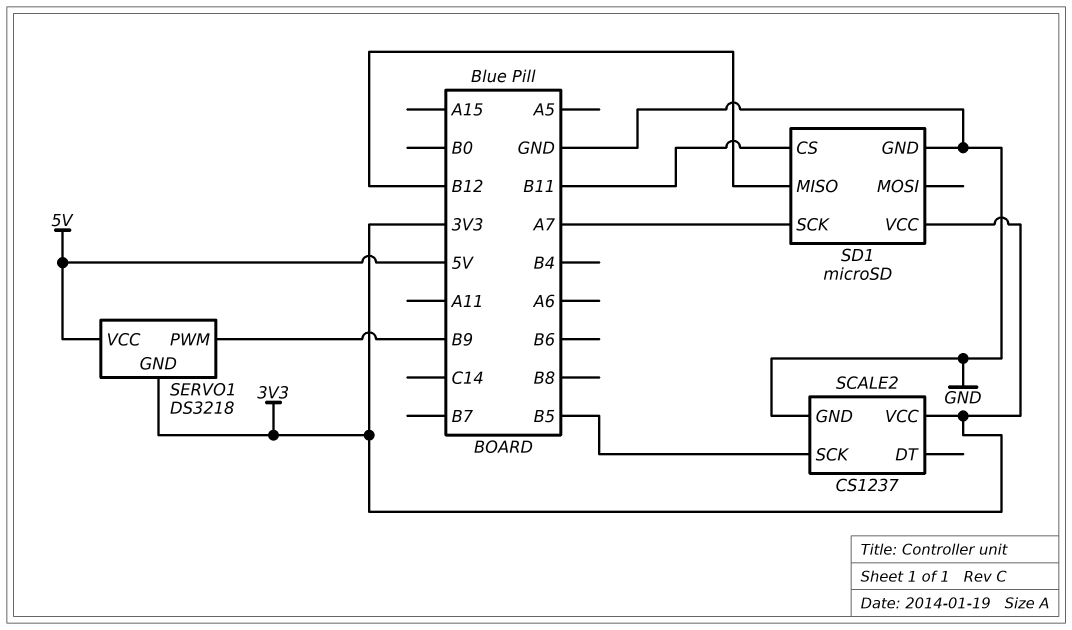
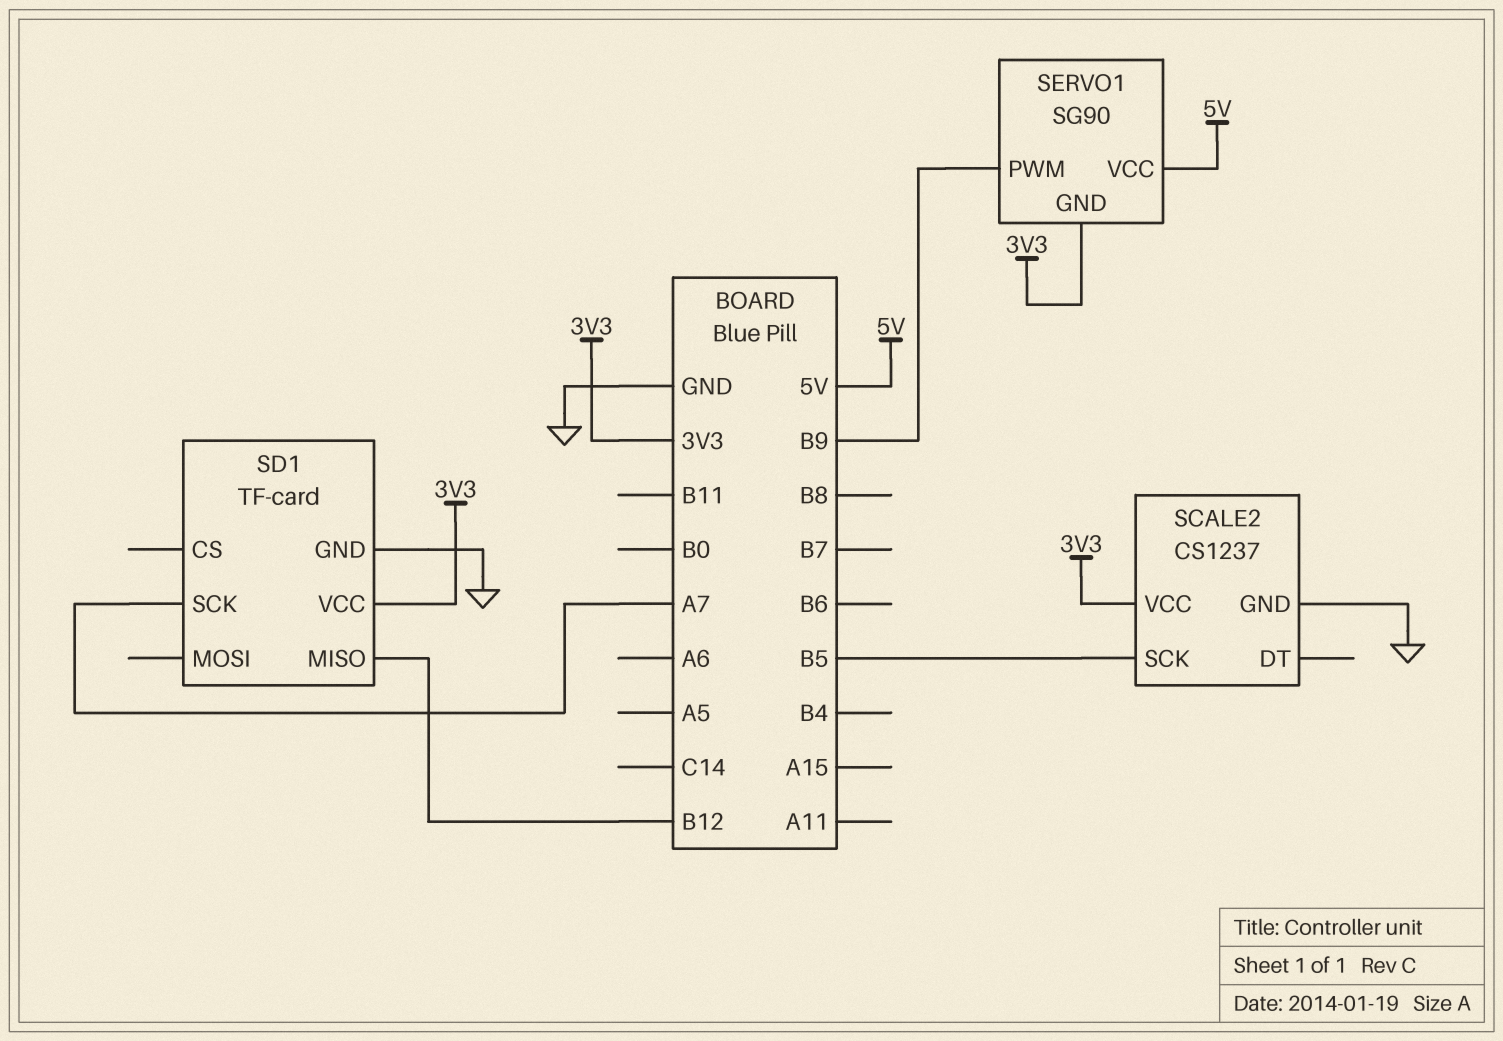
SD1: microSD -> TF-card
SD1 pin CS: B11 -> none
SERVO1: DS3218 -> SG90

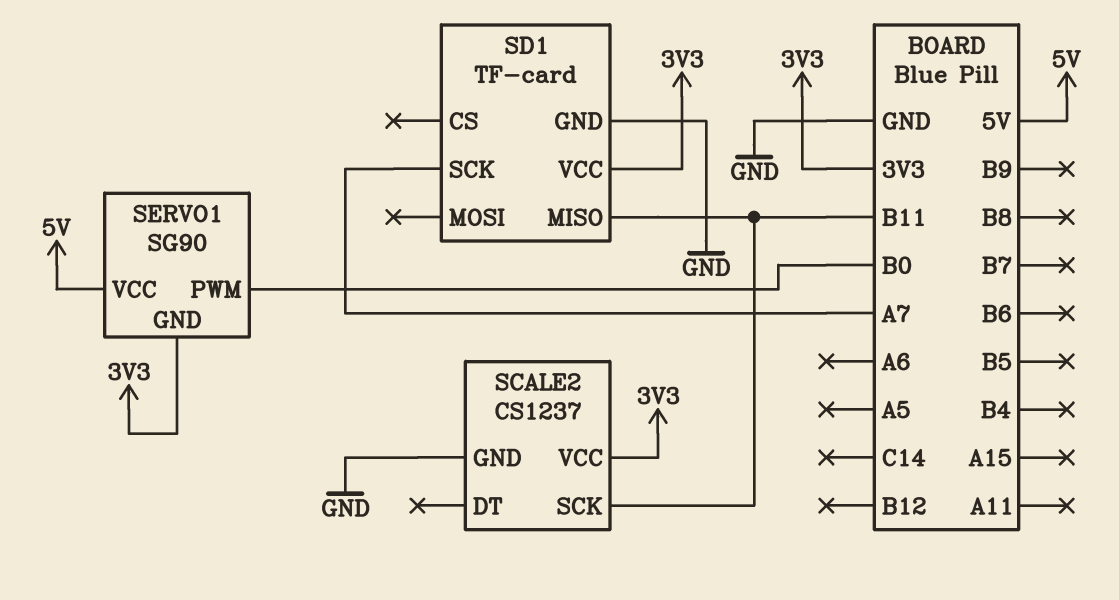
SCALE2 pin SCK: B5 -> B11
SD1 pin MISO: B12 -> B11
SERVO1 pin PWM: B9 -> B0

